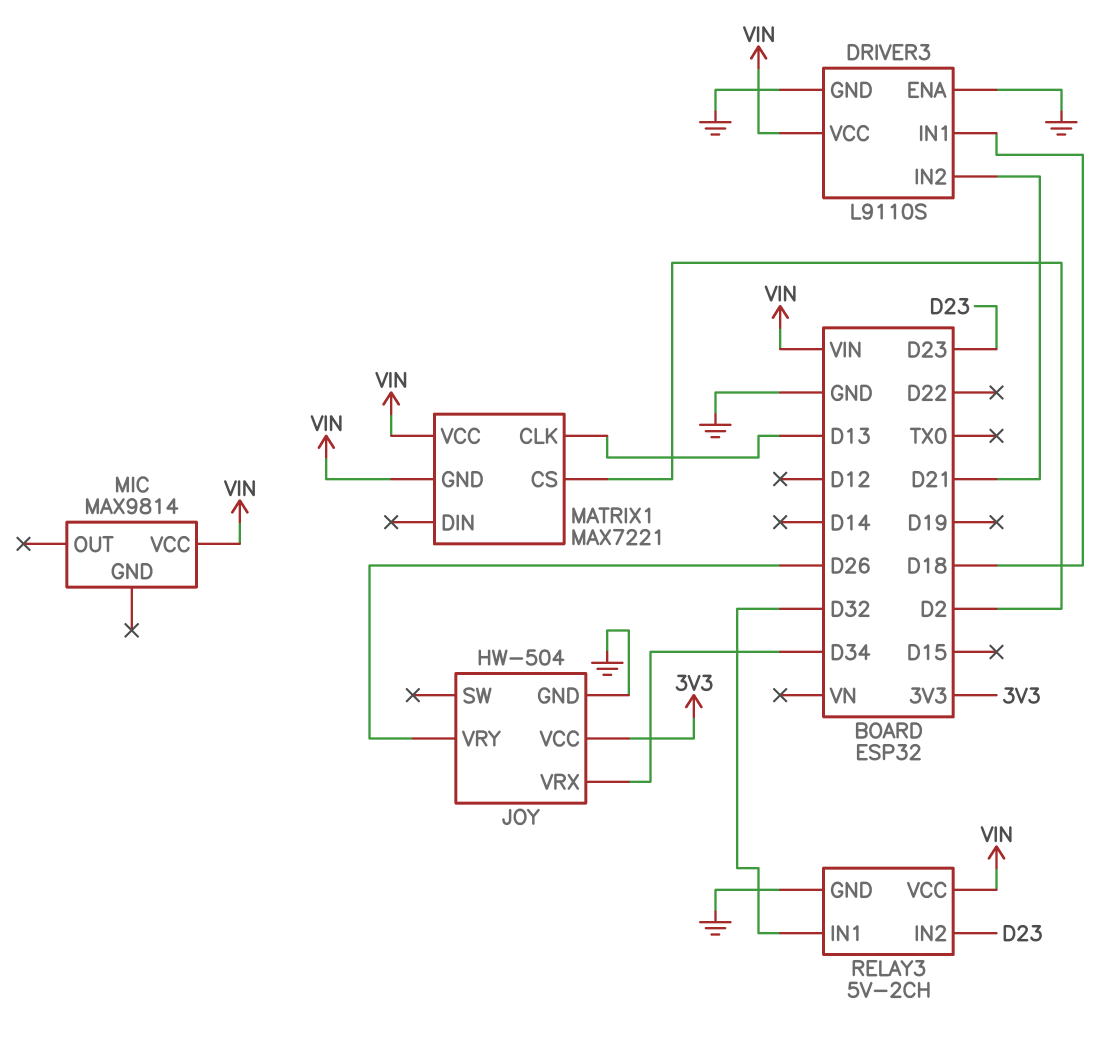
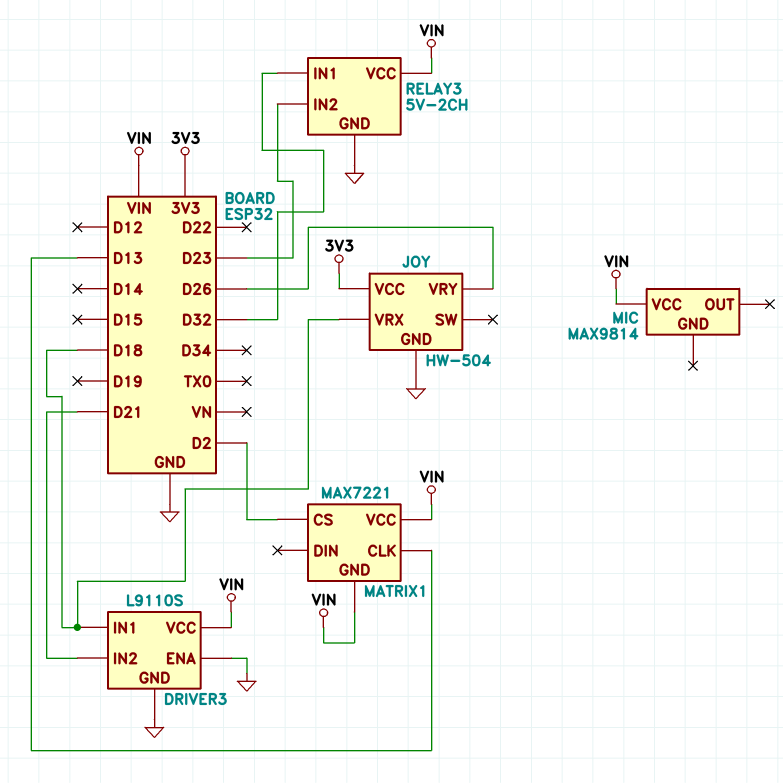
JOY pin VRX: D34 -> D18

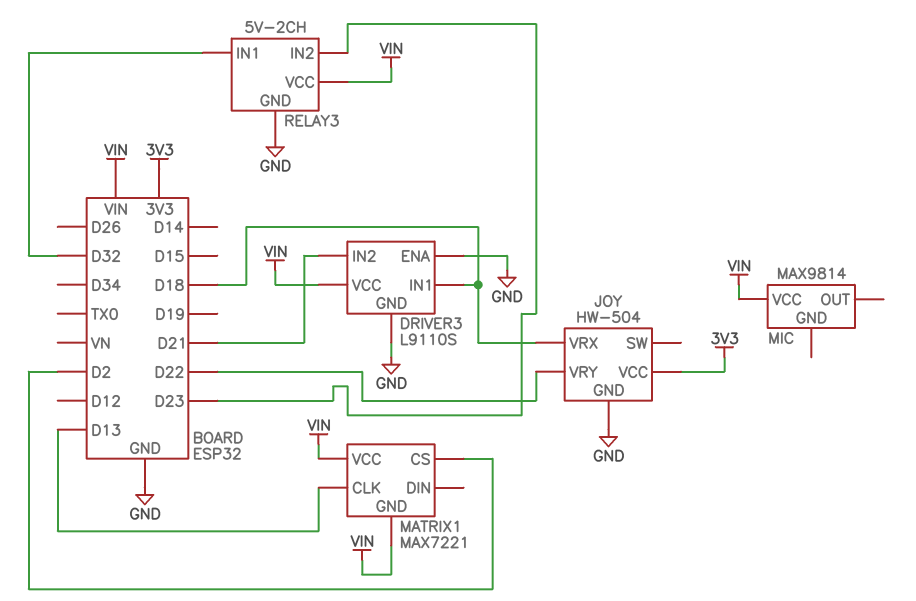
JOY pin VRY: D26 -> D22

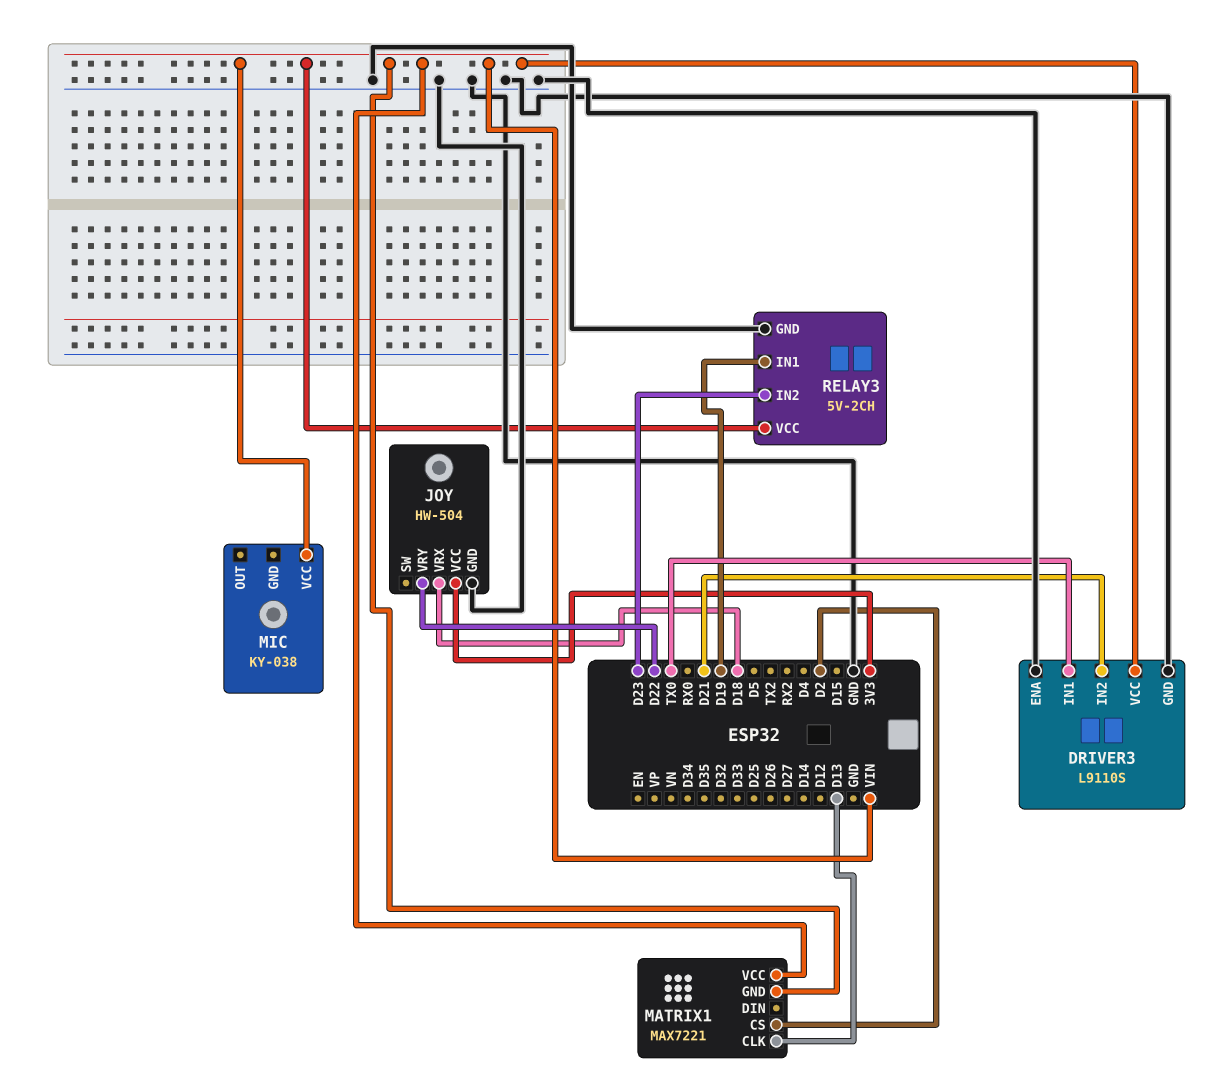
DRIVER3 pin IN1: D18 -> TX0
MIC: MAX9814 -> KY-038
RELAY3 pin IN1: D32 -> D19

